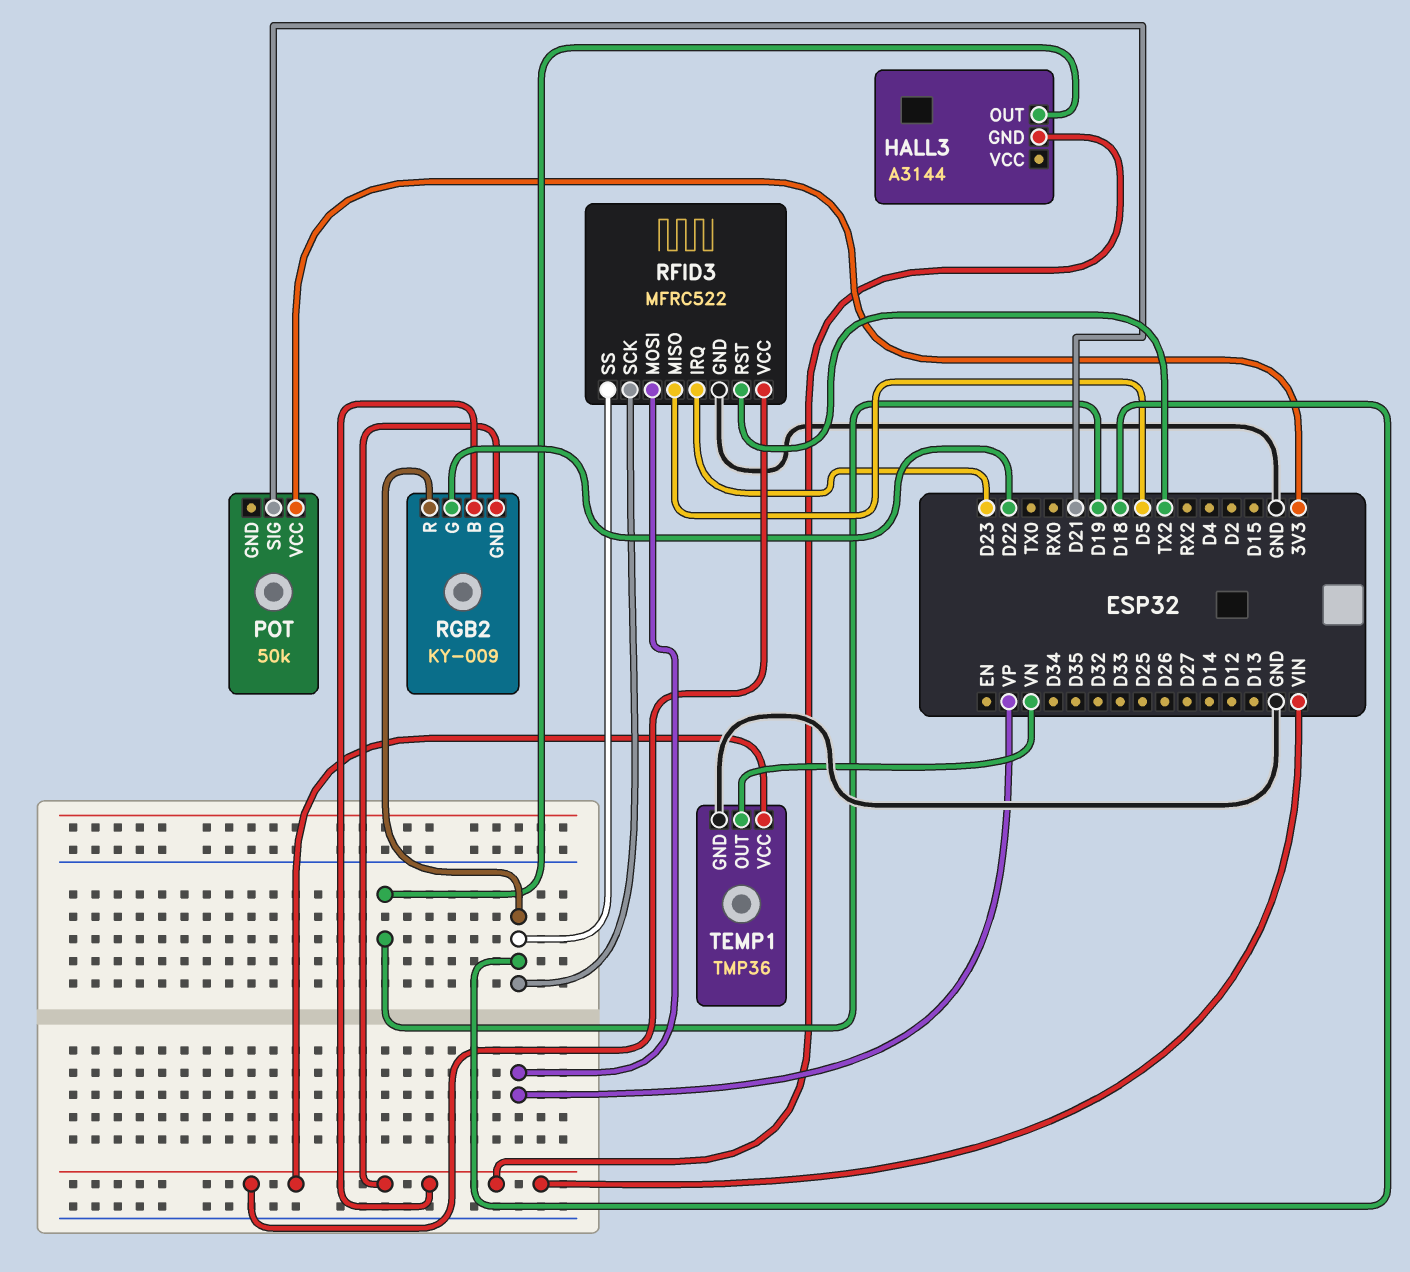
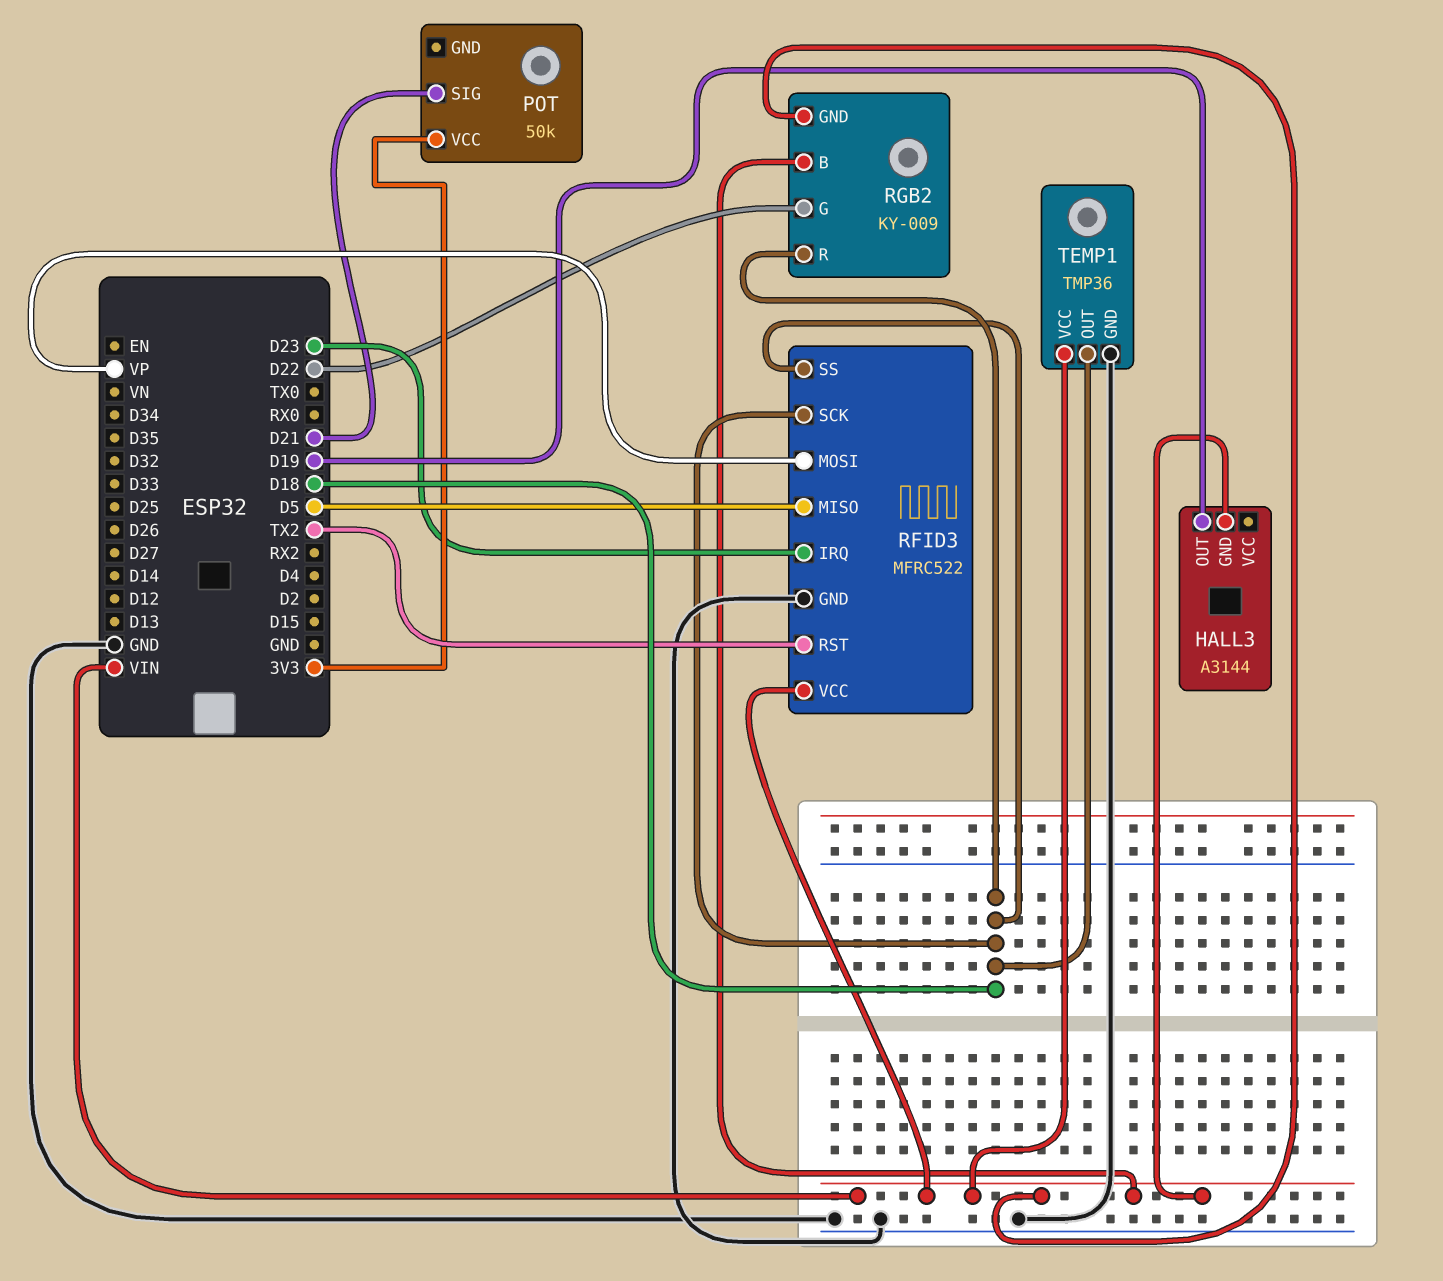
TEMP1 pin OUT: VN -> D18

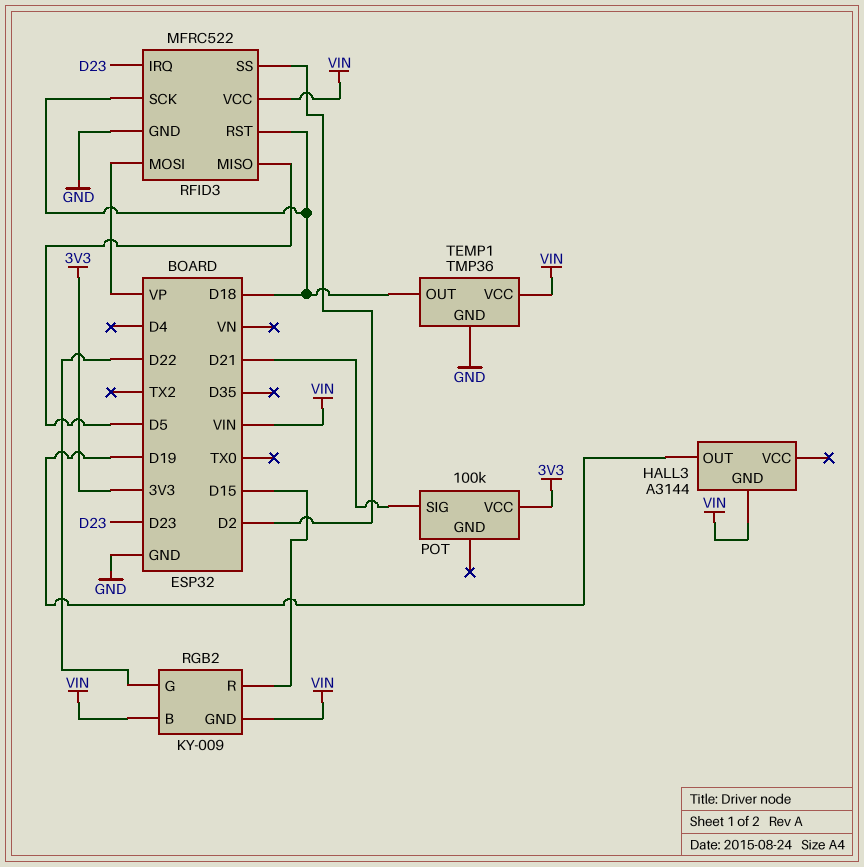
POT: 50k -> 100k
RFID3 pin RST: TX2 -> D18
RFID3 pin SS: D18 -> D2
RGB2 pin R: D18 -> D15

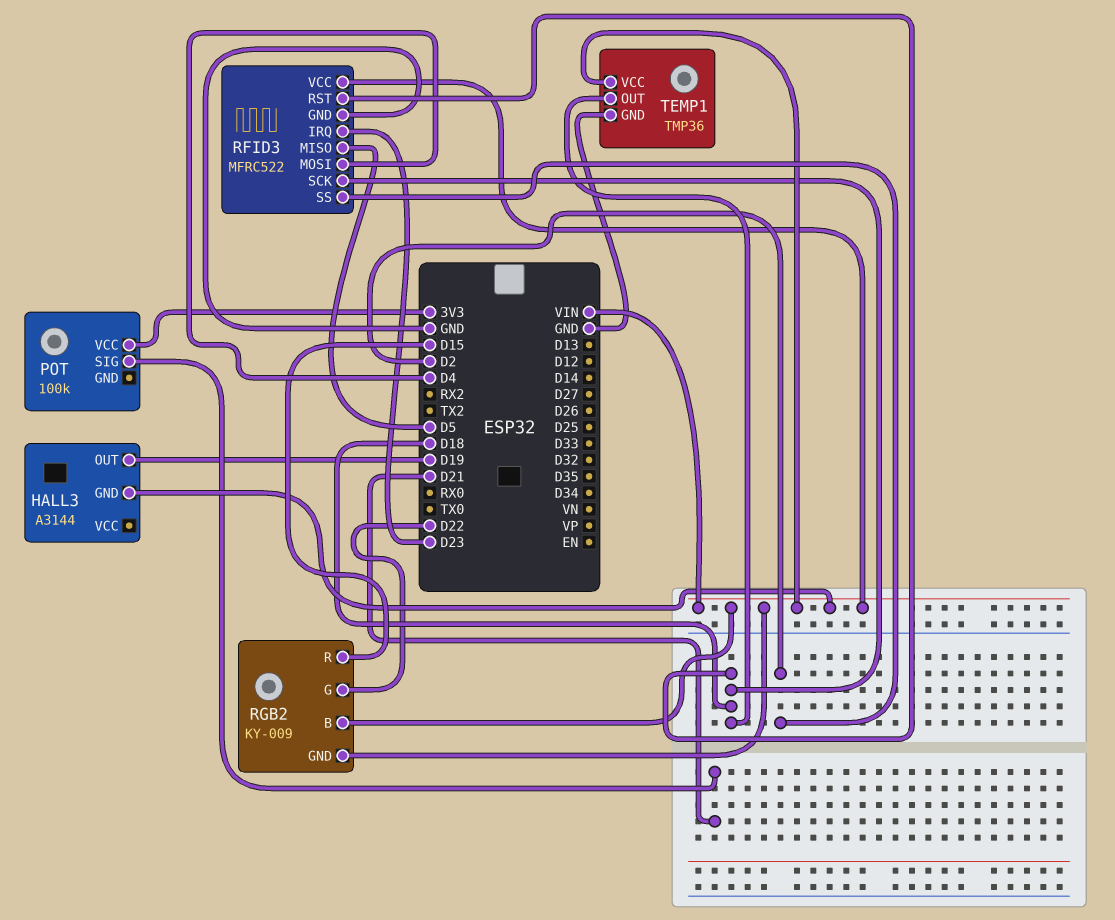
RFID3 pin MOSI: VP -> D4

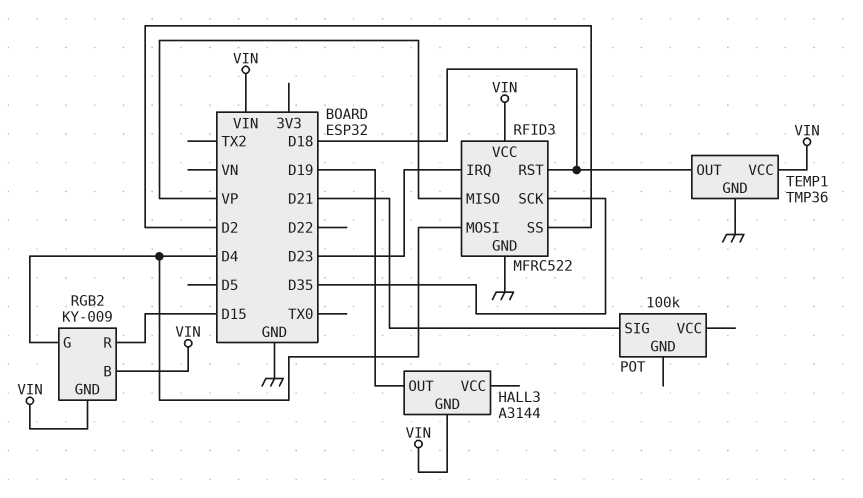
POT pin VCC: 3V3 -> none
RFID3 pin MISO: D5 -> VP
RFID3 pin SCK: D18 -> D35
RGB2 pin G: D22 -> D4

